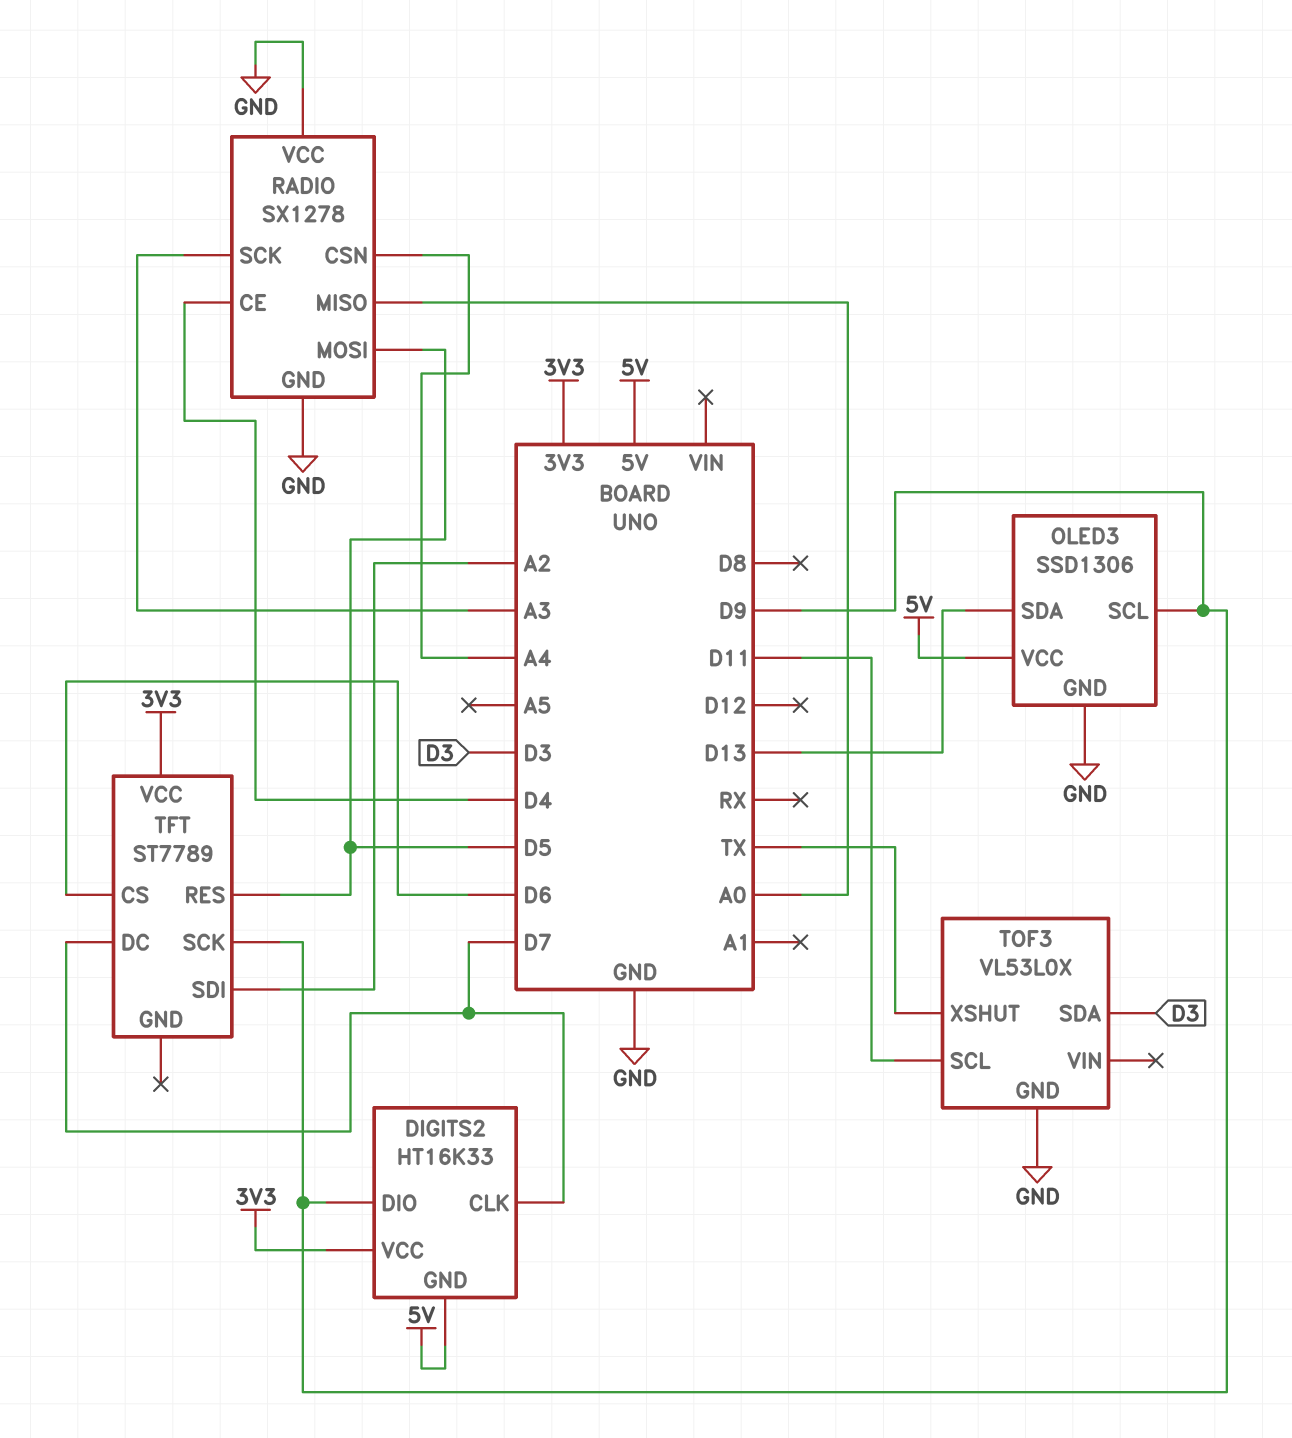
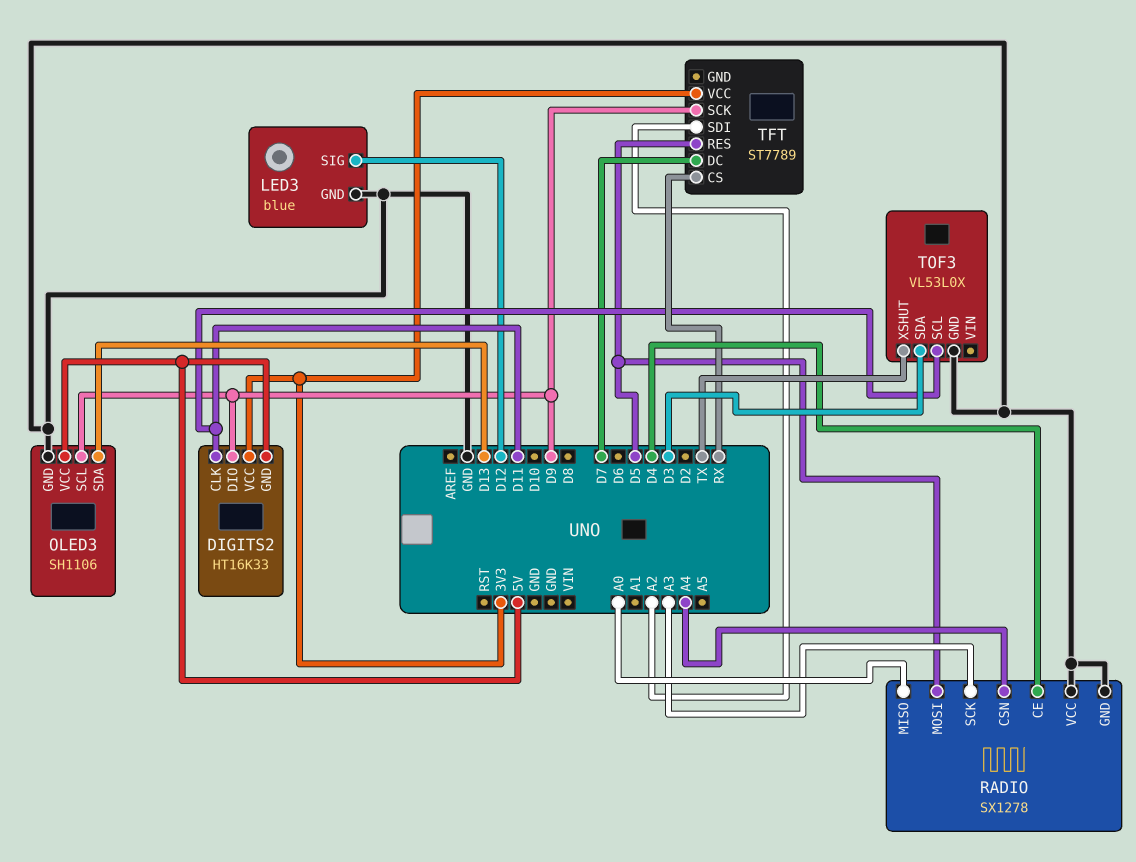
DIGITS2 pin CLK: D7 -> D11
LED3: none -> blue
LED3 pin GND: none -> GND
LED3 pin SIG: none -> D12
OLED3: SSD1306 -> SH1106
TFT pin CS: D6 -> RX

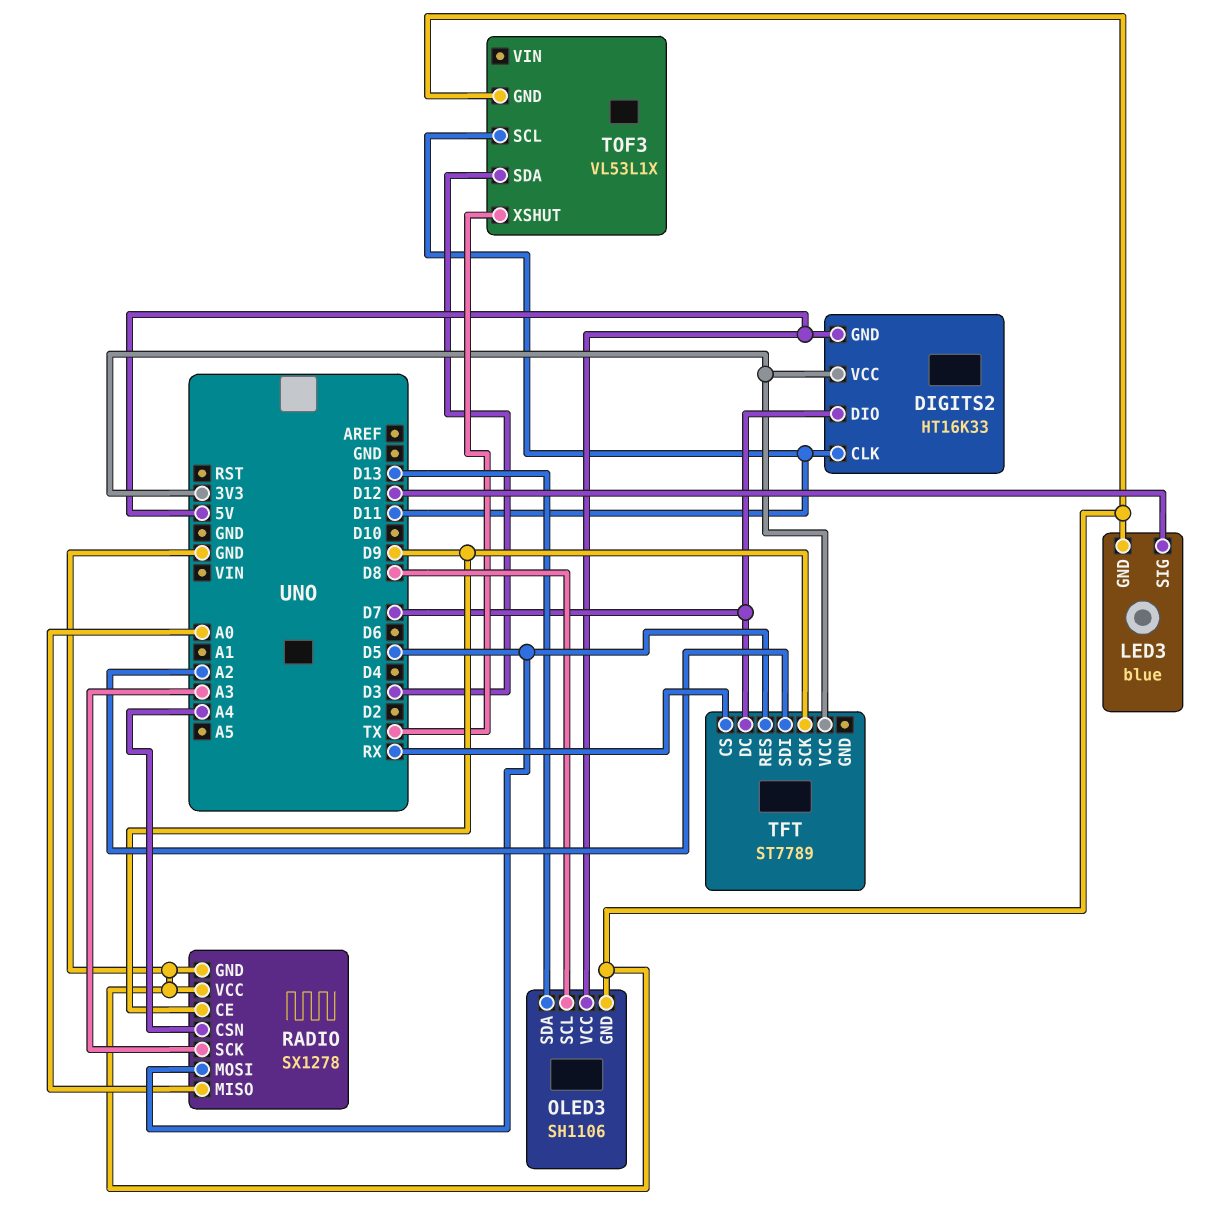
DIGITS2 pin DIO: D9 -> D7
OLED3 pin SCL: D9 -> D8
RADIO pin CE: D4 -> D9
TOF3: VL53L0X -> VL53L1X

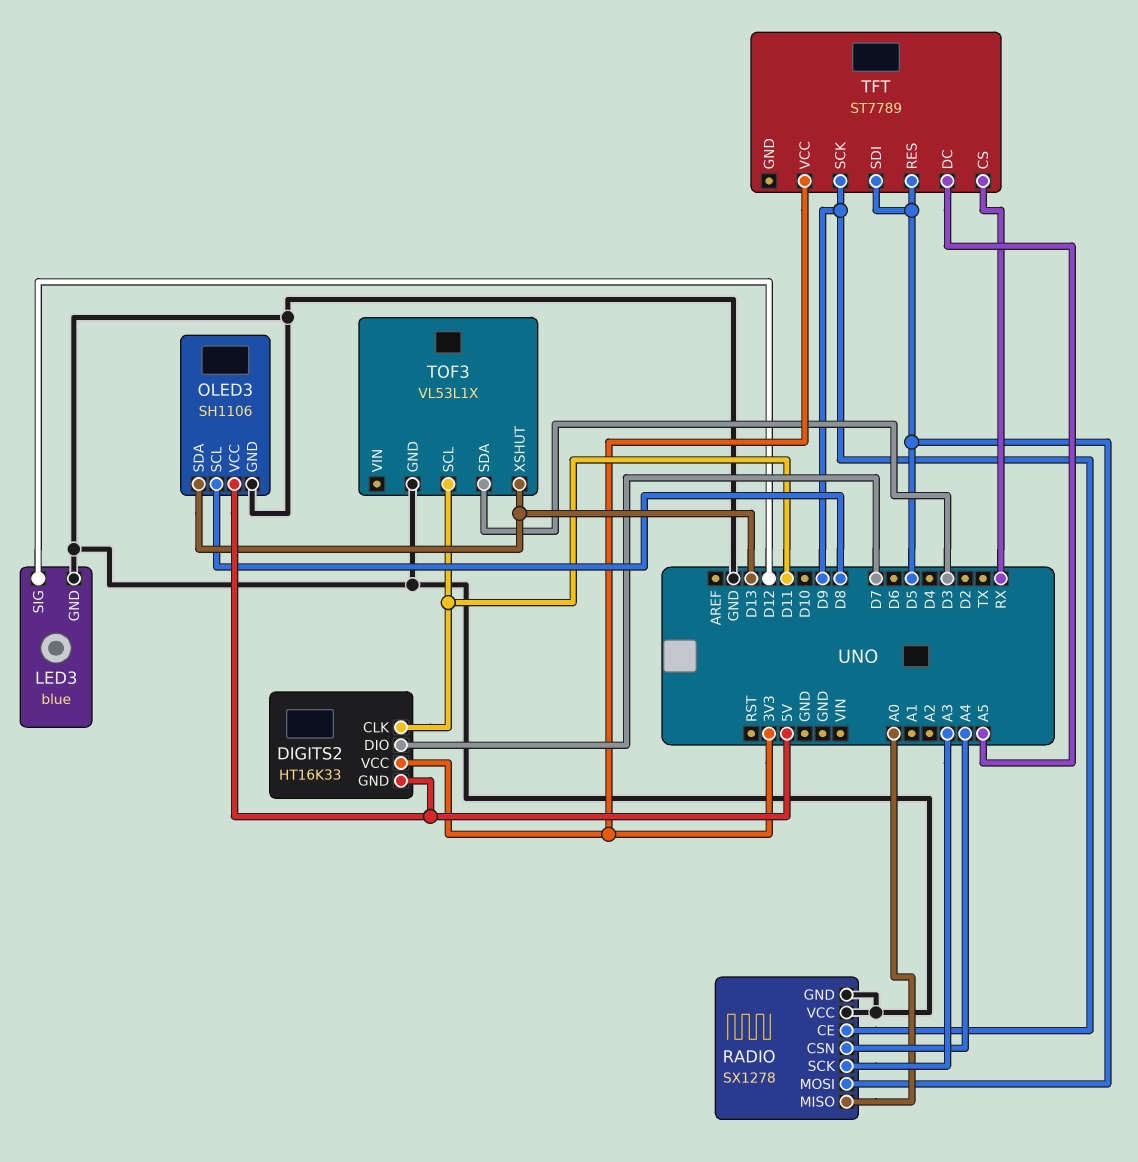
TFT pin DC: D7 -> A5
TFT pin SDI: A2 -> D5
TOF3 pin XSHUT: TX -> D13

